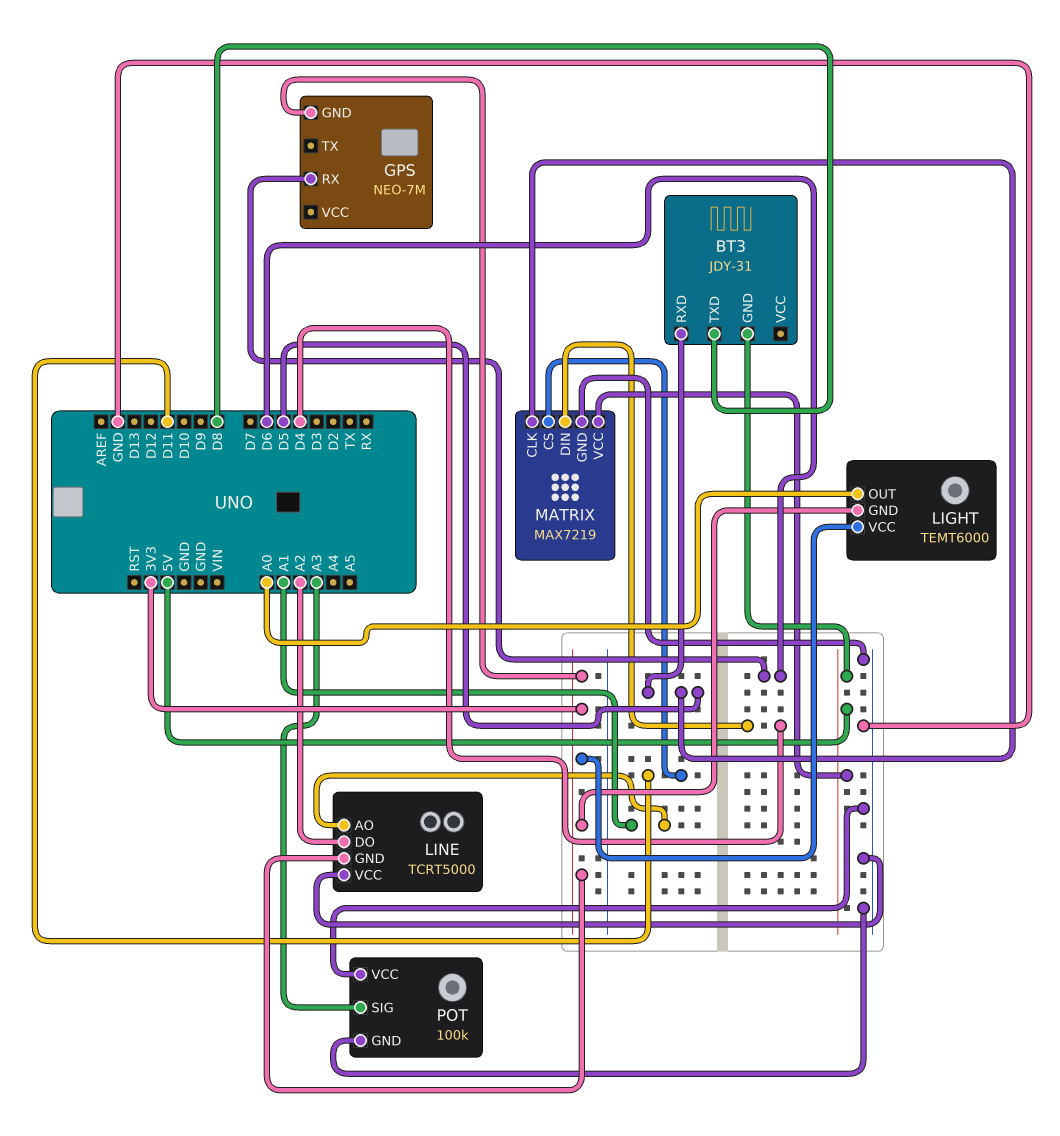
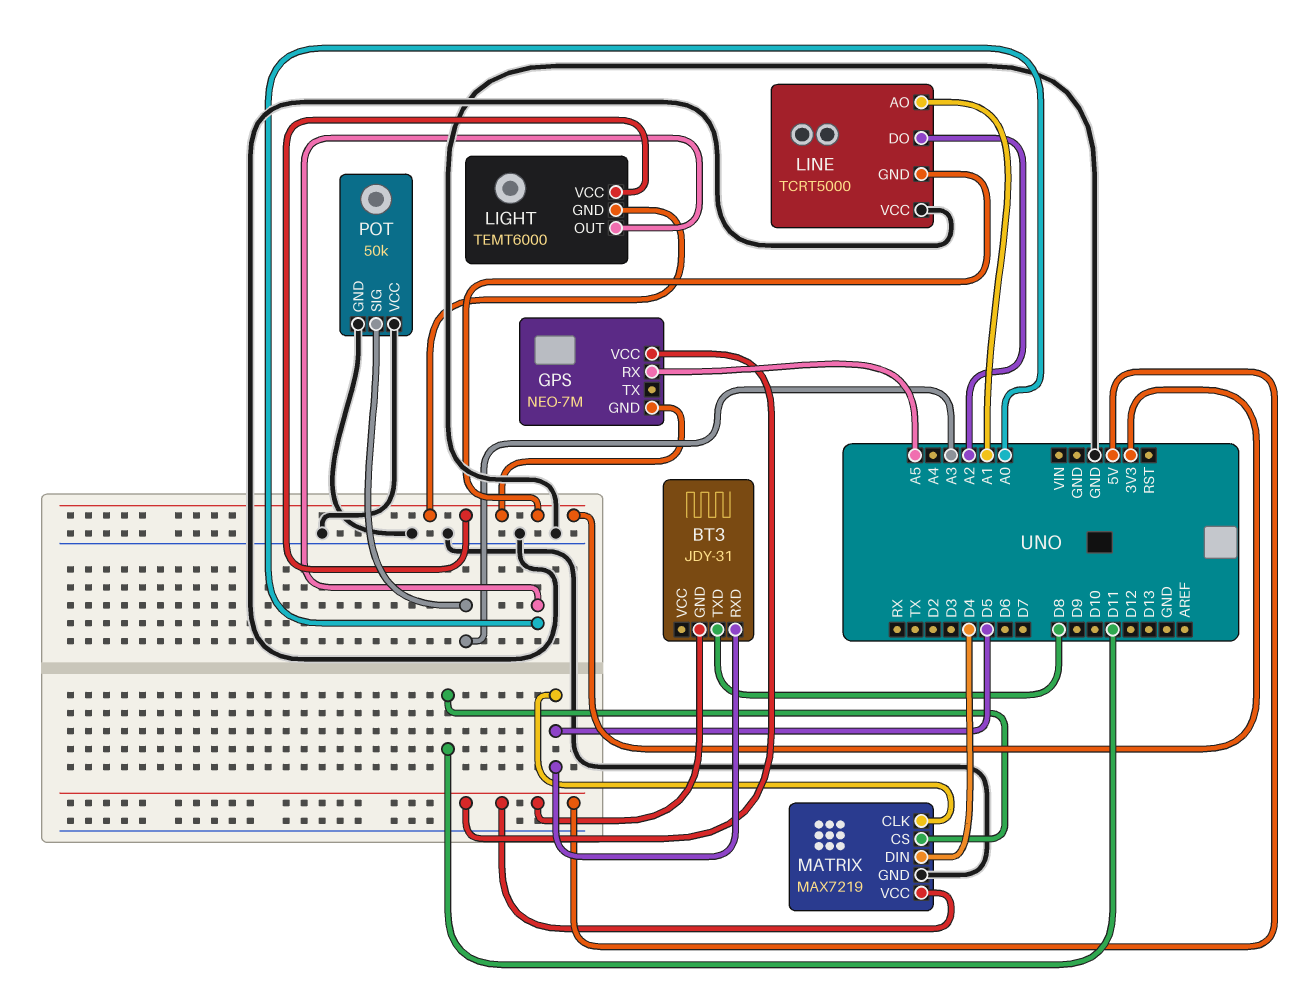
GPS pin RX: D6 -> A5
GPS pin VCC: none -> 5V
POT: 100k -> 50k

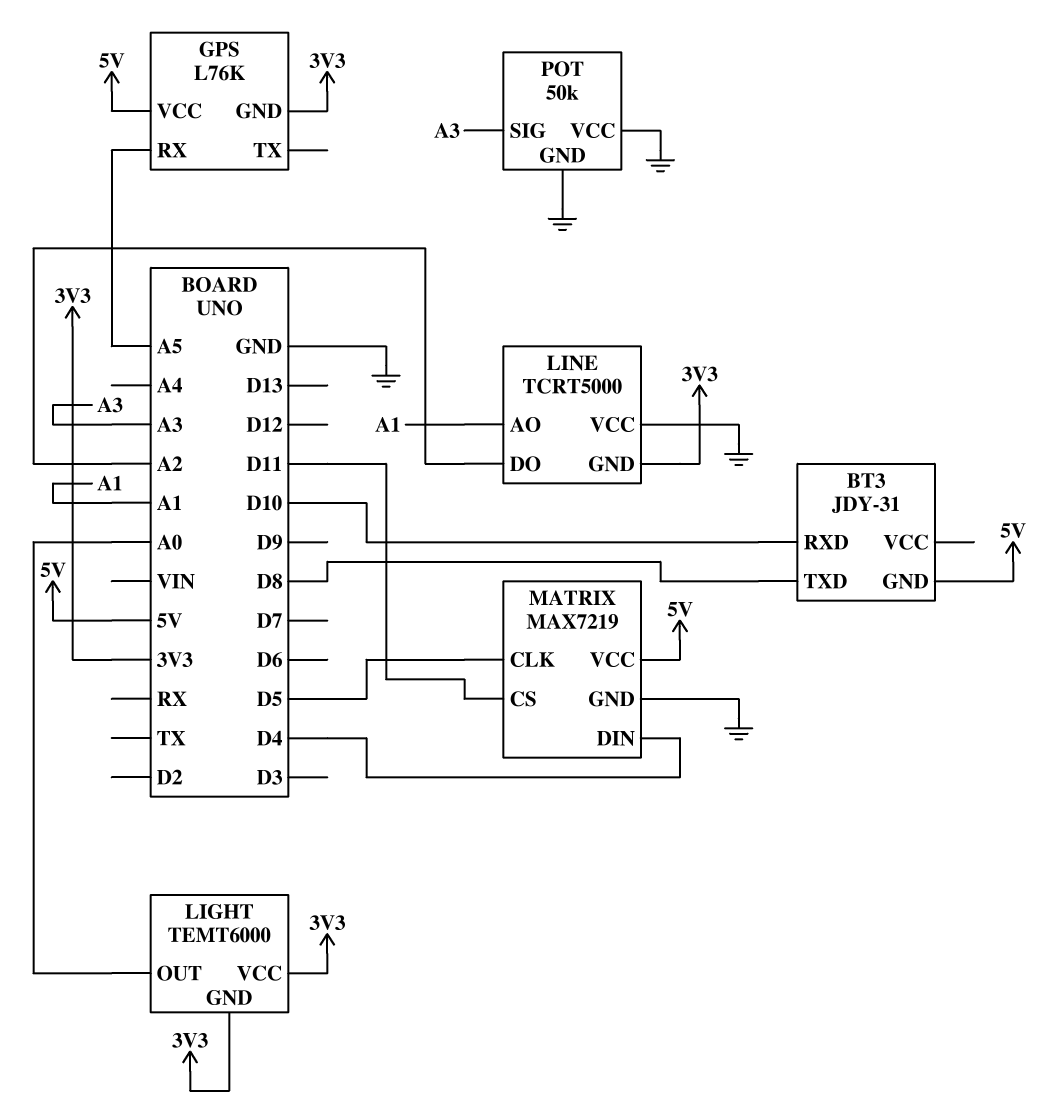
BT3 pin RXD: D5 -> D10
GPS: NEO-7M -> L76K

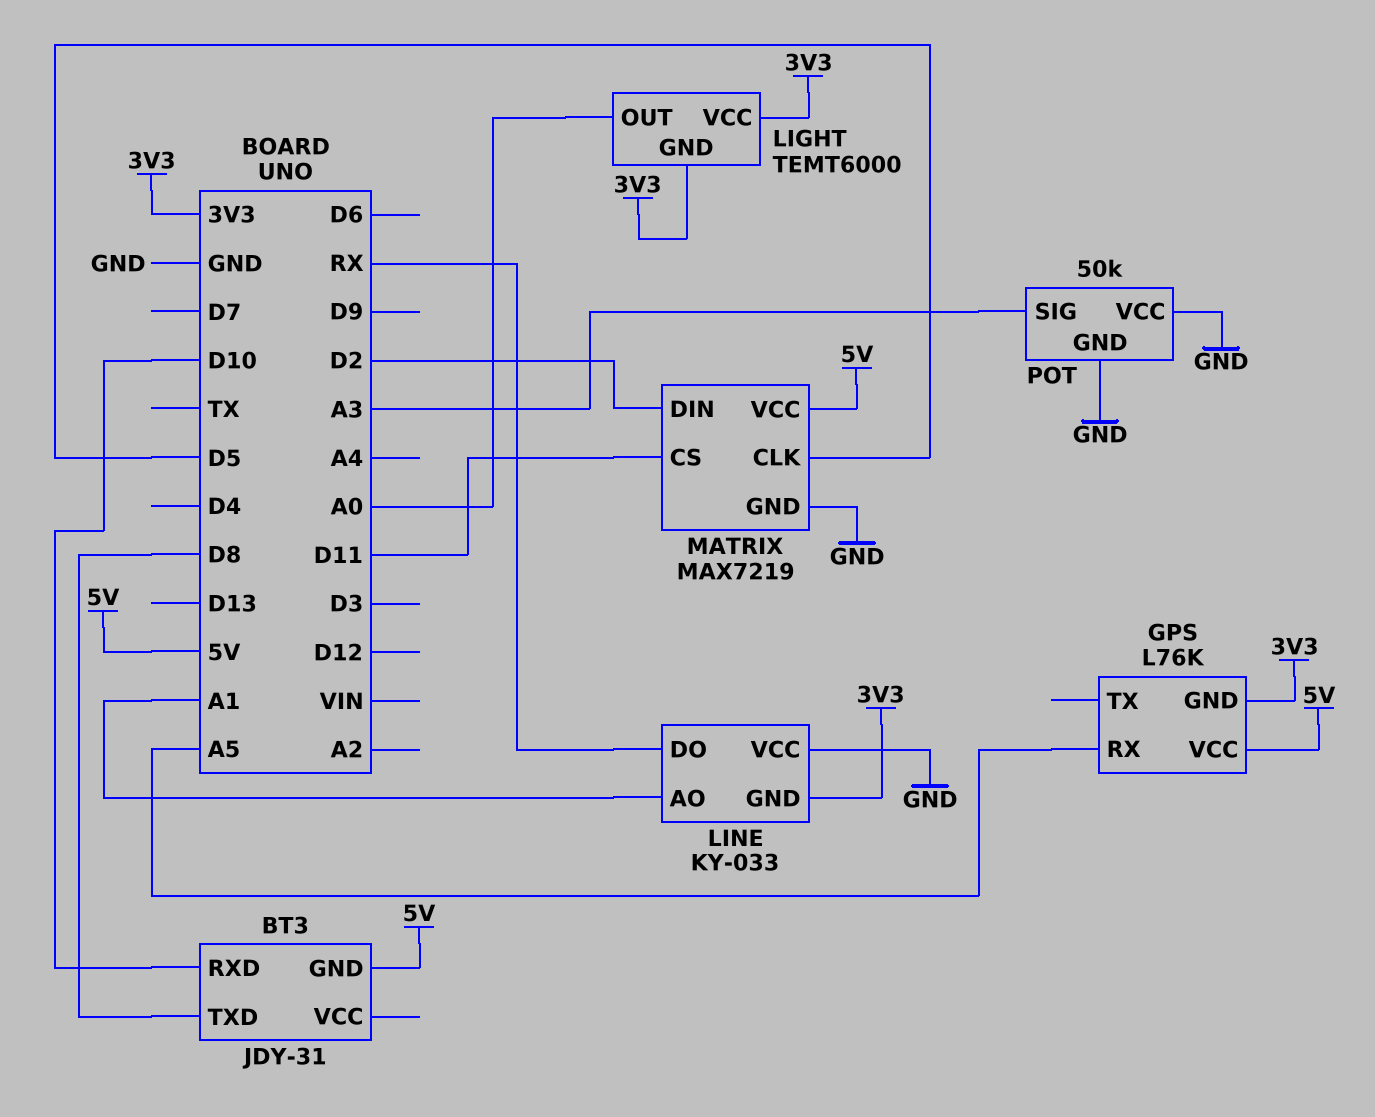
LINE: TCRT5000 -> KY-033
LINE pin DO: A2 -> RX
MATRIX pin DIN: D4 -> D2

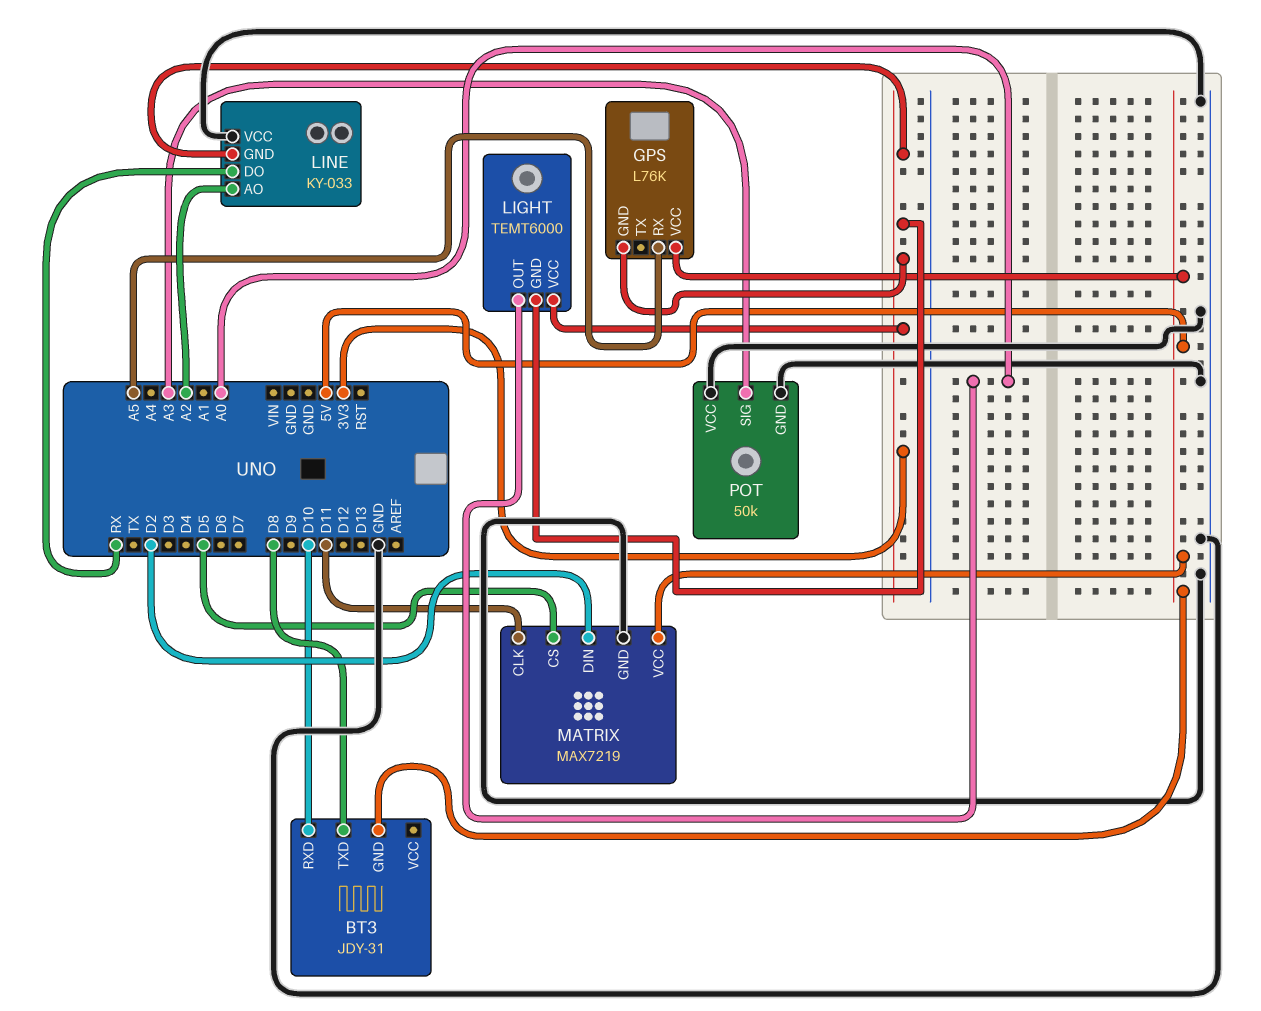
LINE pin AO: A1 -> A2
MATRIX pin CLK: D5 -> D11
MATRIX pin CS: D11 -> D5

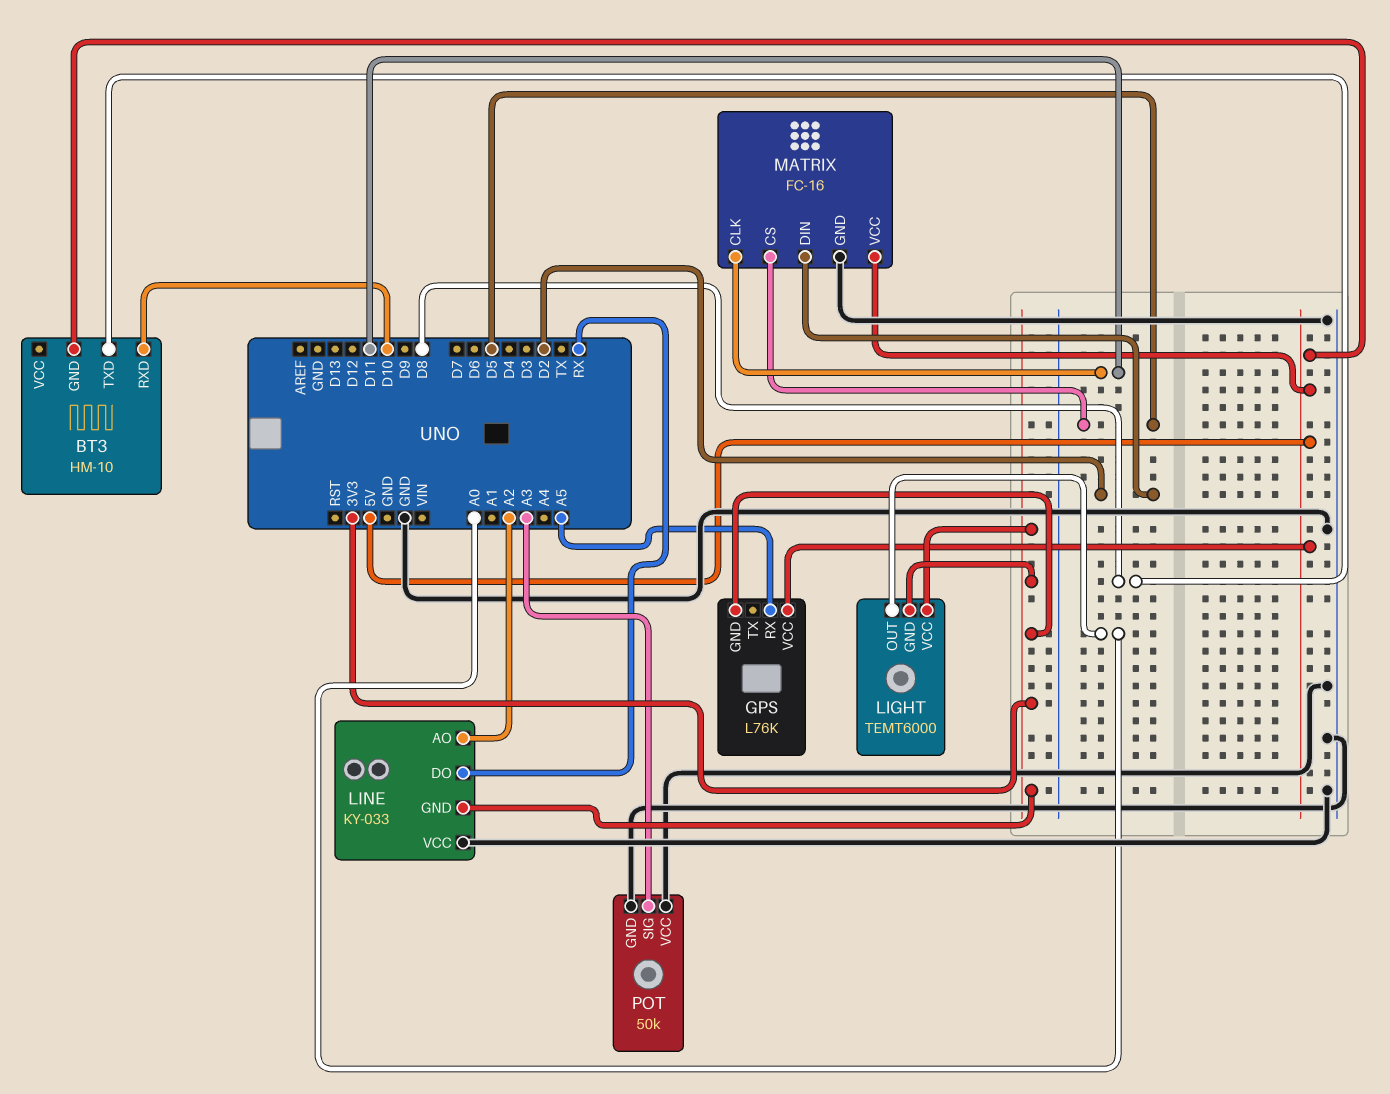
BT3: JDY-31 -> HM-10
MATRIX: MAX7219 -> FC-16

